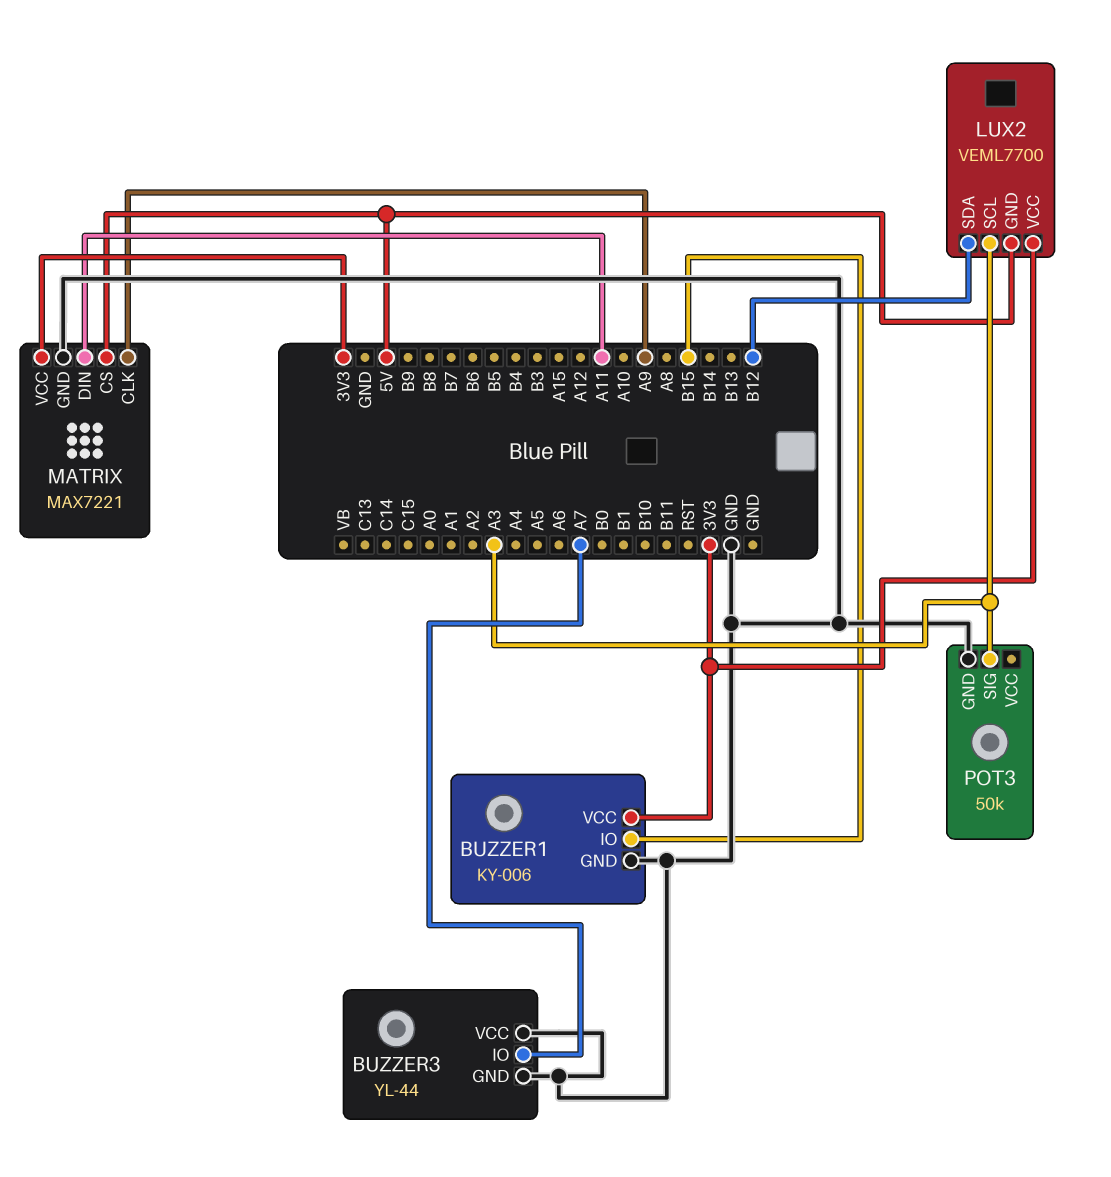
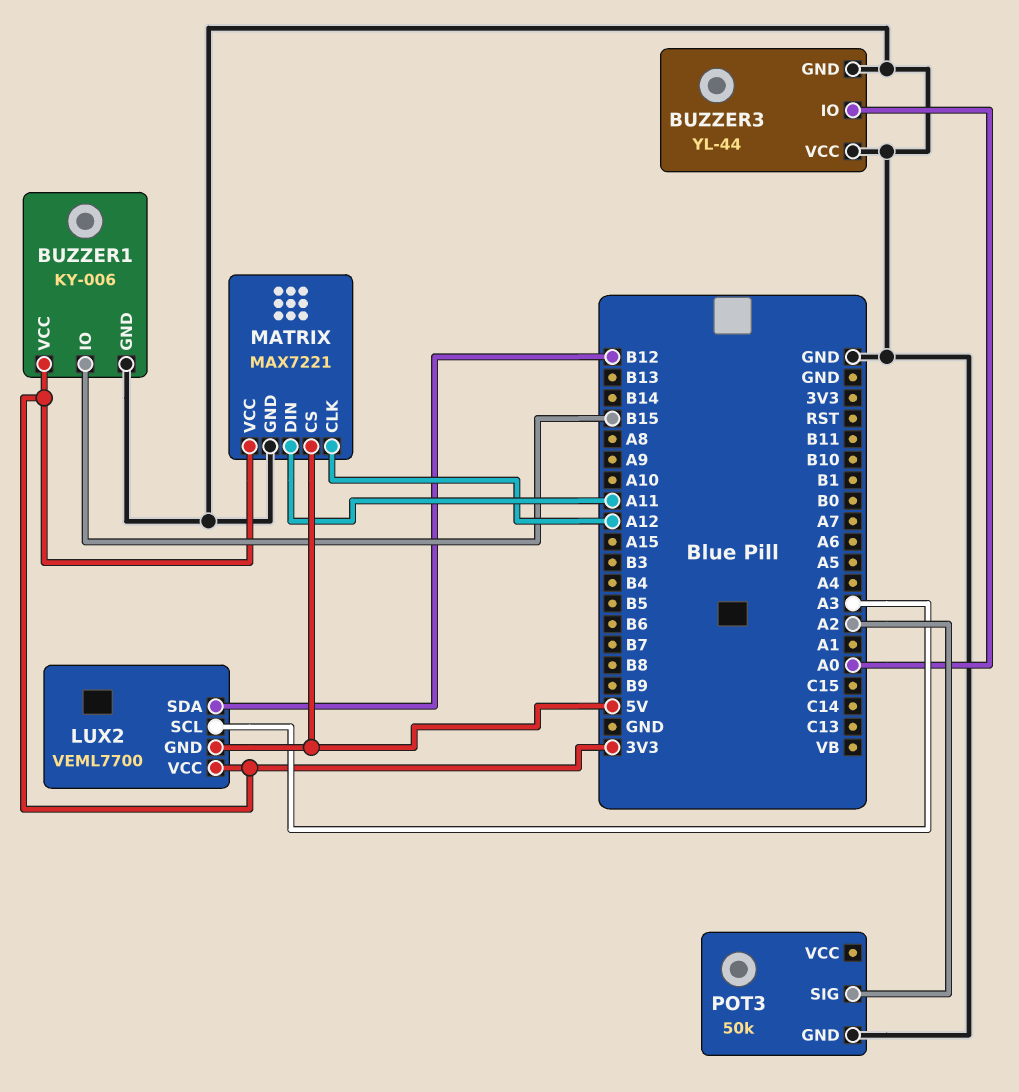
BUZZER3 pin IO: A7 -> A0
MATRIX pin CLK: A9 -> A12
POT3 pin SIG: A3 -> A2

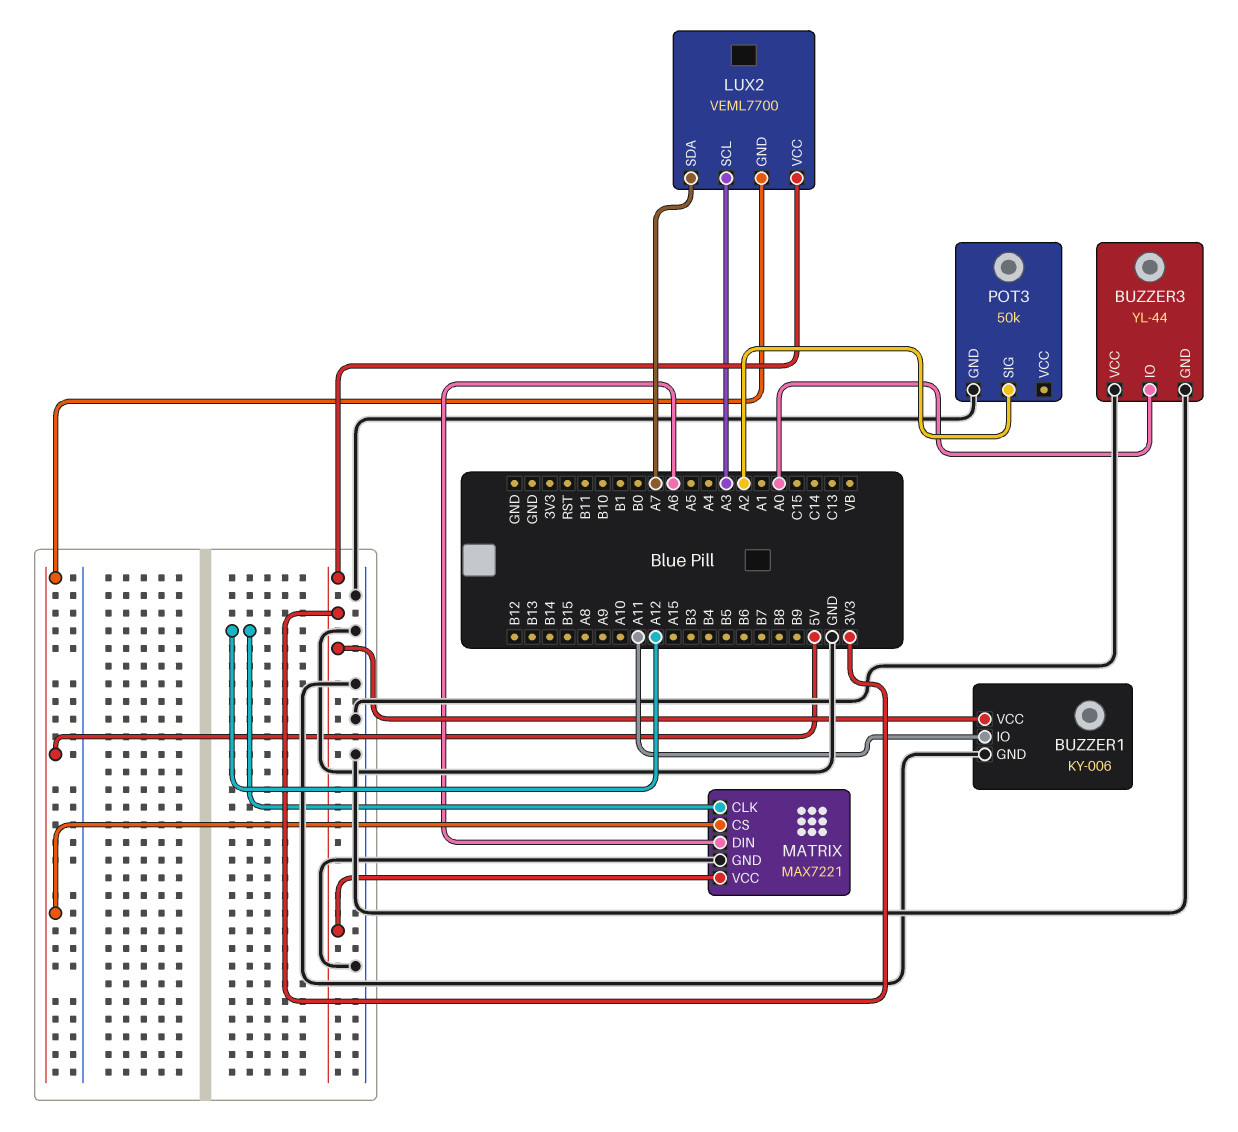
BUZZER1 pin IO: B15 -> A11
LUX2 pin SDA: B12 -> A7
MATRIX pin DIN: A11 -> A6

